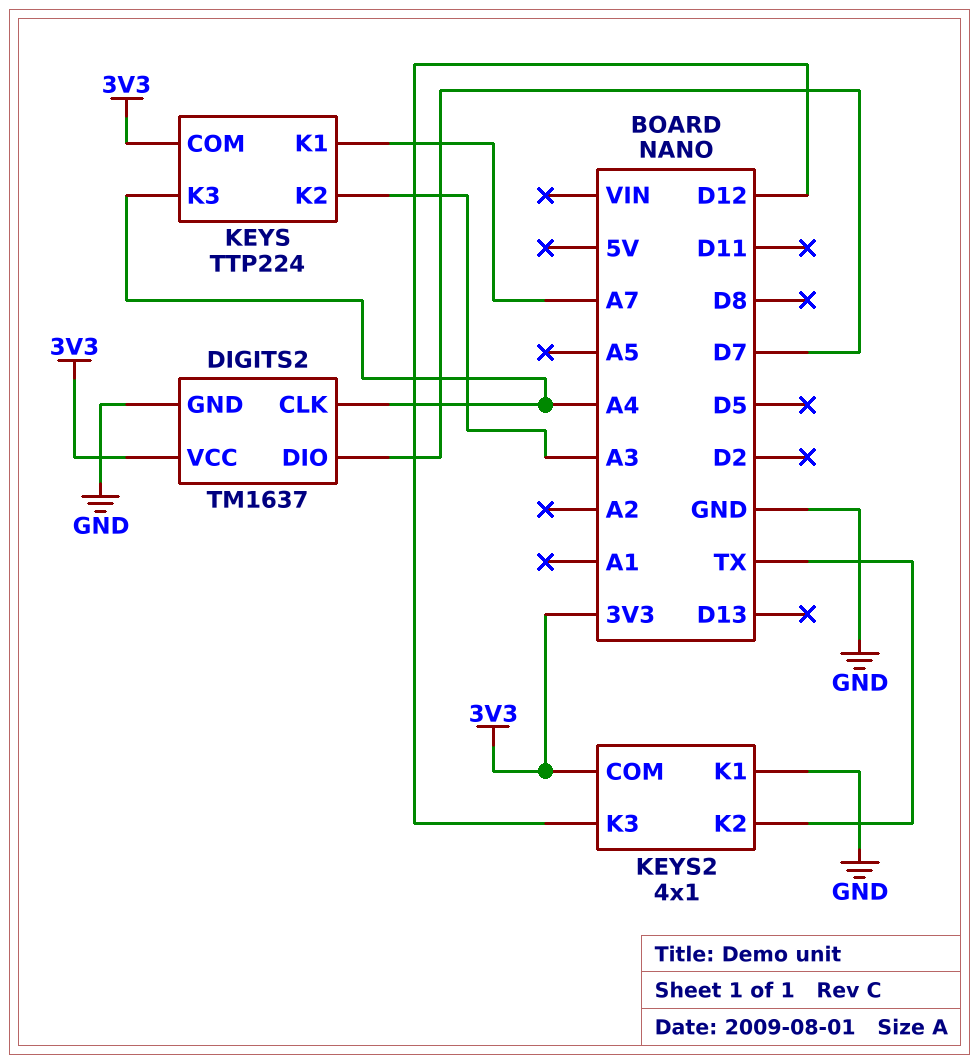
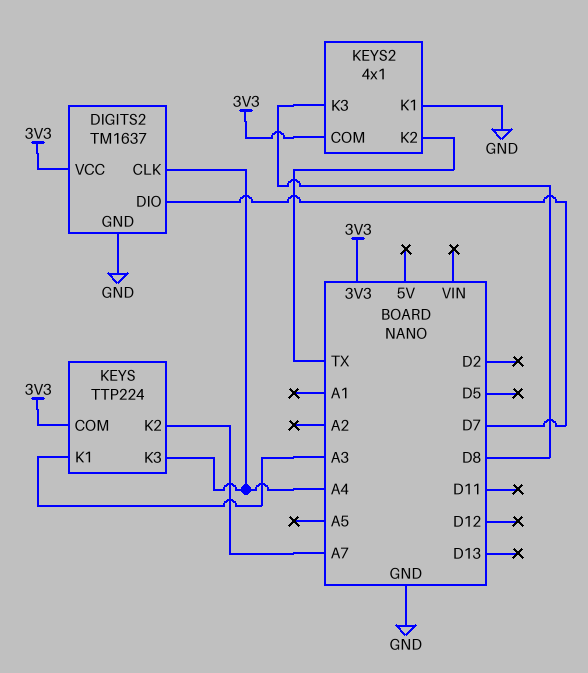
KEYS pin K1: A7 -> A3
KEYS pin K2: A3 -> A7
KEYS2 pin K3: D12 -> D8

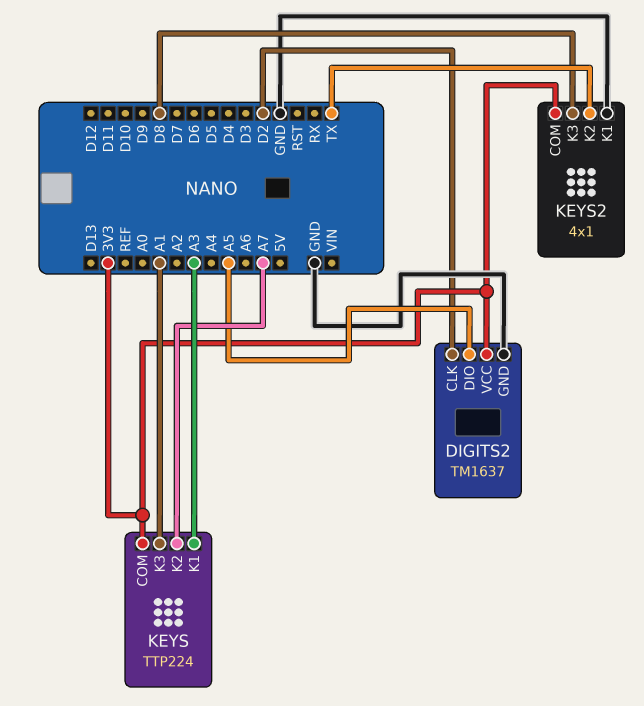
DIGITS2 pin CLK: A4 -> D2
DIGITS2 pin DIO: D7 -> A5
KEYS pin K3: A4 -> A1

